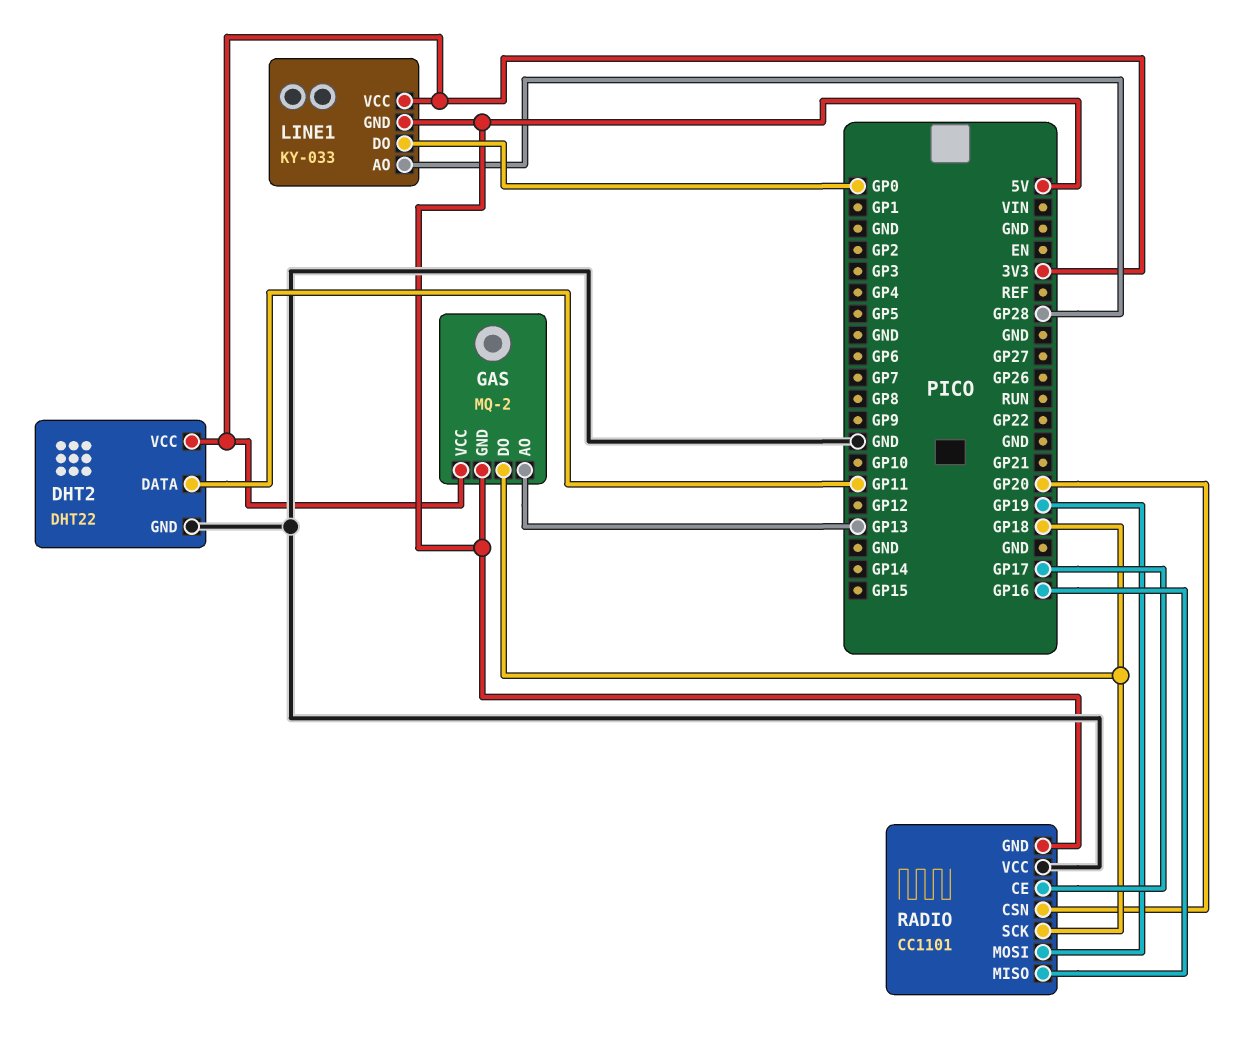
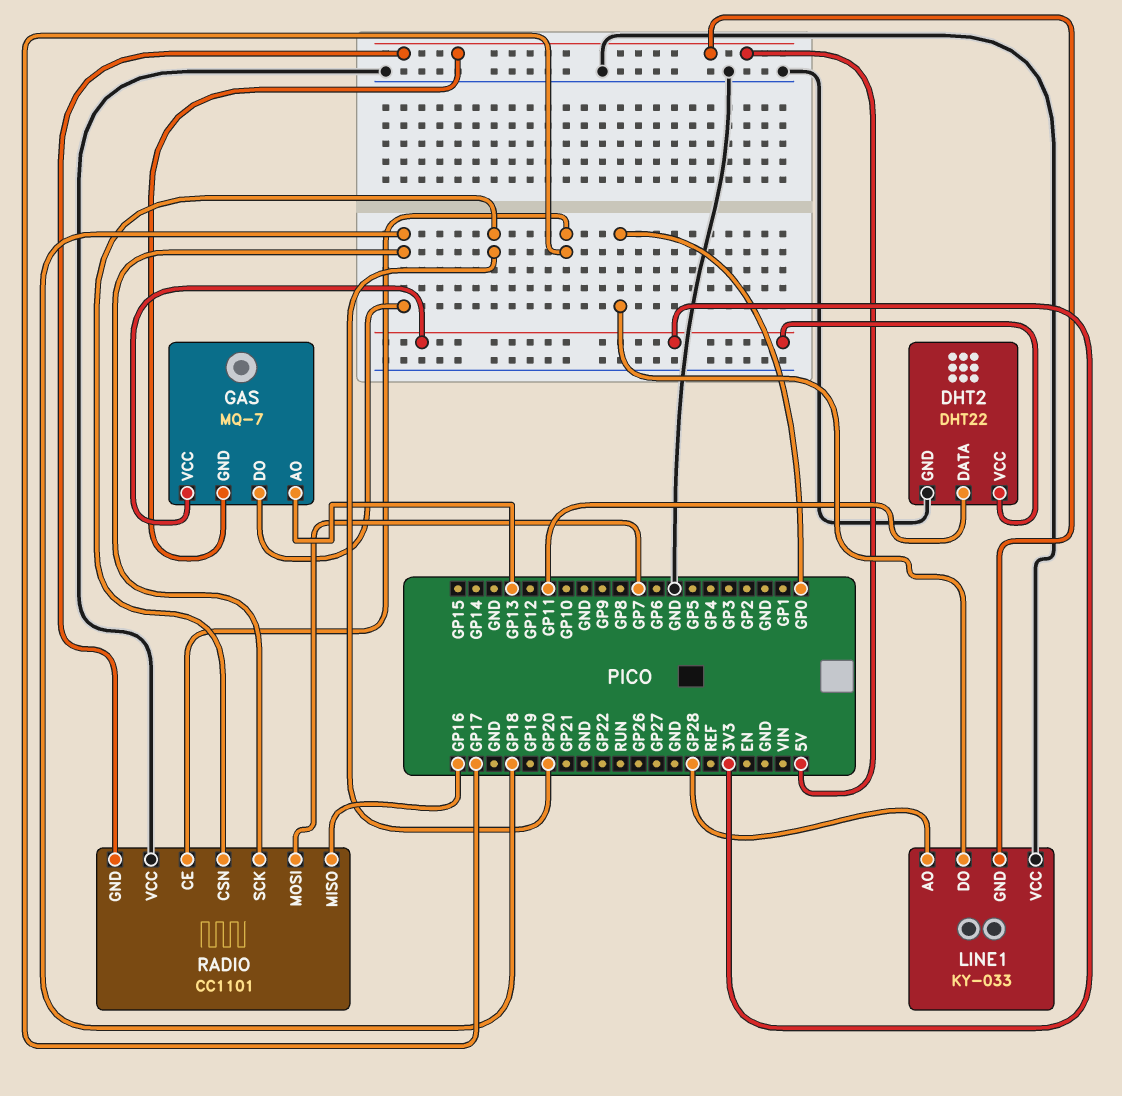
GAS: MQ-2 -> MQ-7
LINE1 pin VCC: 3V3 -> GND
RADIO pin MOSI: GP19 -> GP7

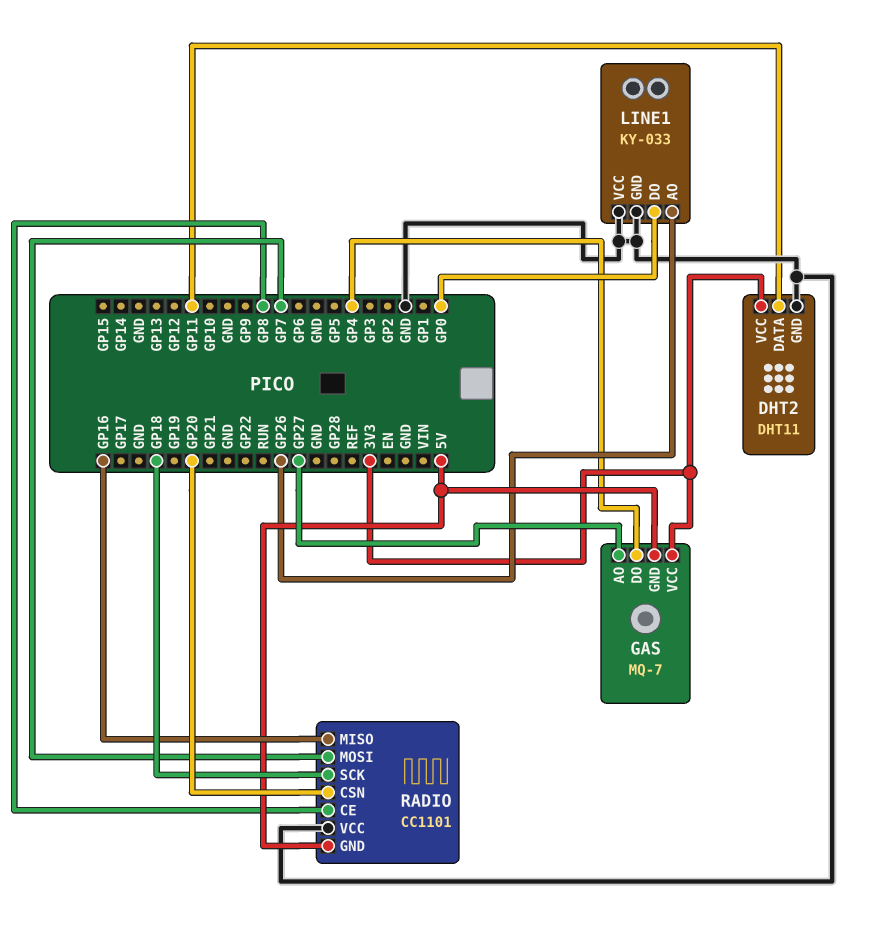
DHT2: DHT22 -> DHT11
GAS pin AO: GP13 -> GP27
GAS pin DO: GP18 -> GP4
LINE1 pin AO: GP28 -> GP26
LINE1 pin GND: 5V -> GND
RADIO pin CE: GP17 -> GP8

